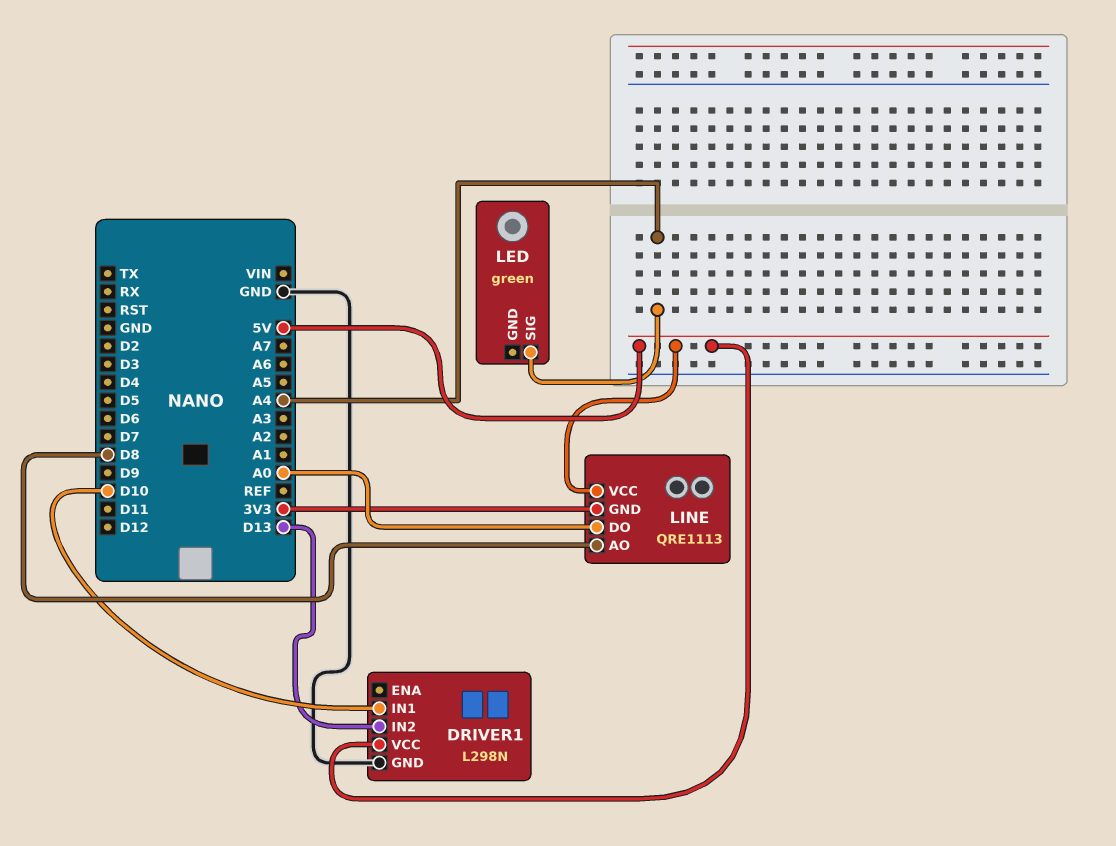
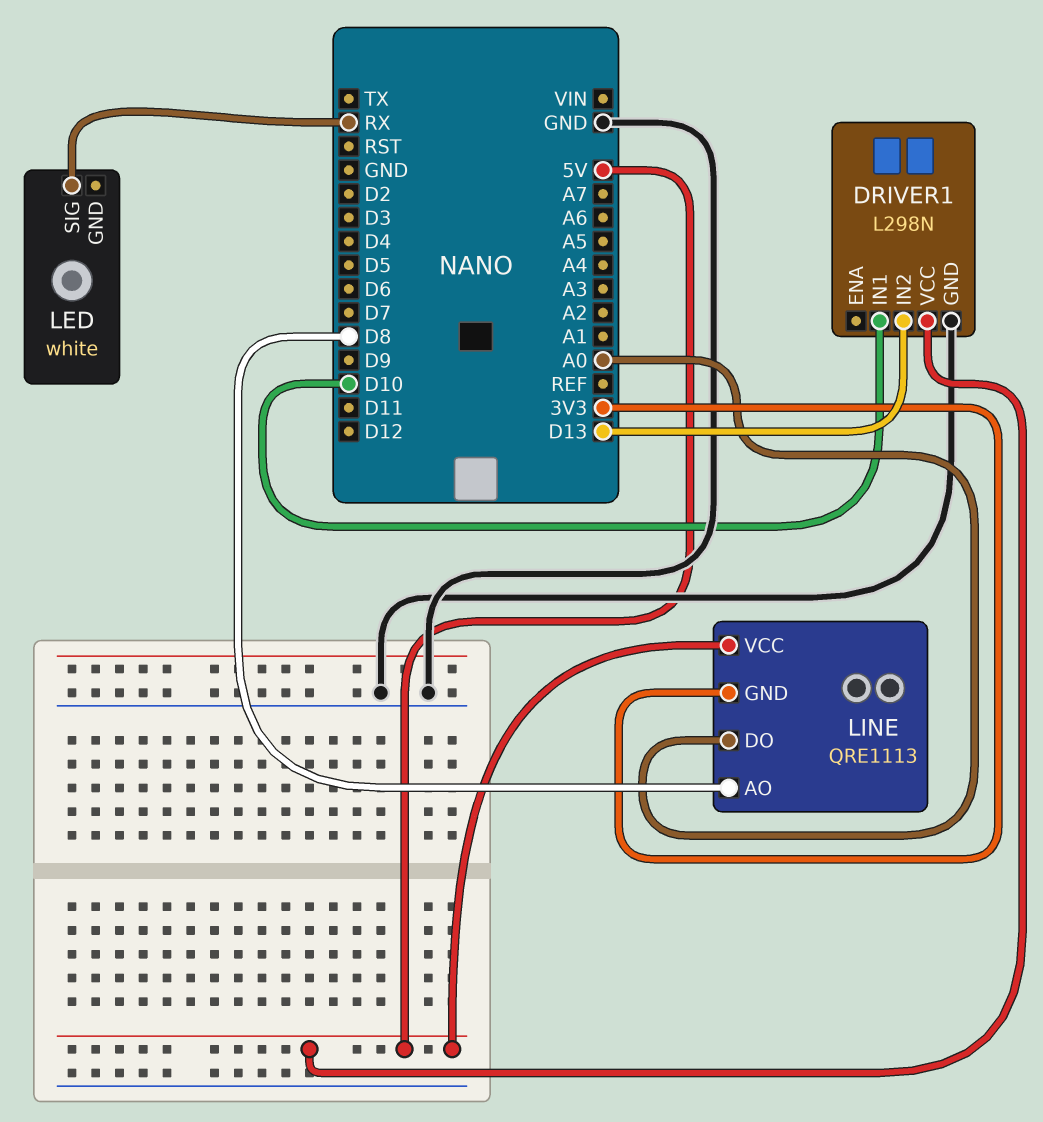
LED: green -> white
LED pin SIG: A4 -> RX

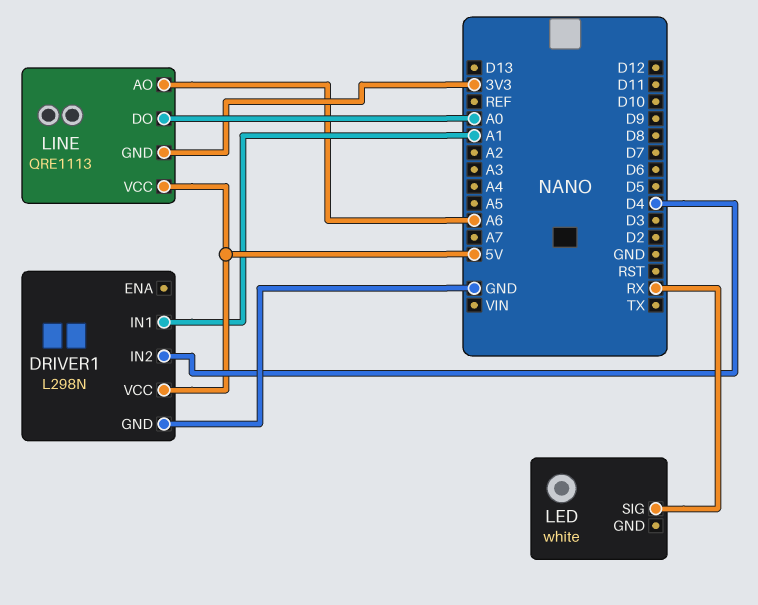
DRIVER1 pin IN1: D10 -> A1
DRIVER1 pin IN2: D13 -> D4
LINE pin AO: D8 -> A6

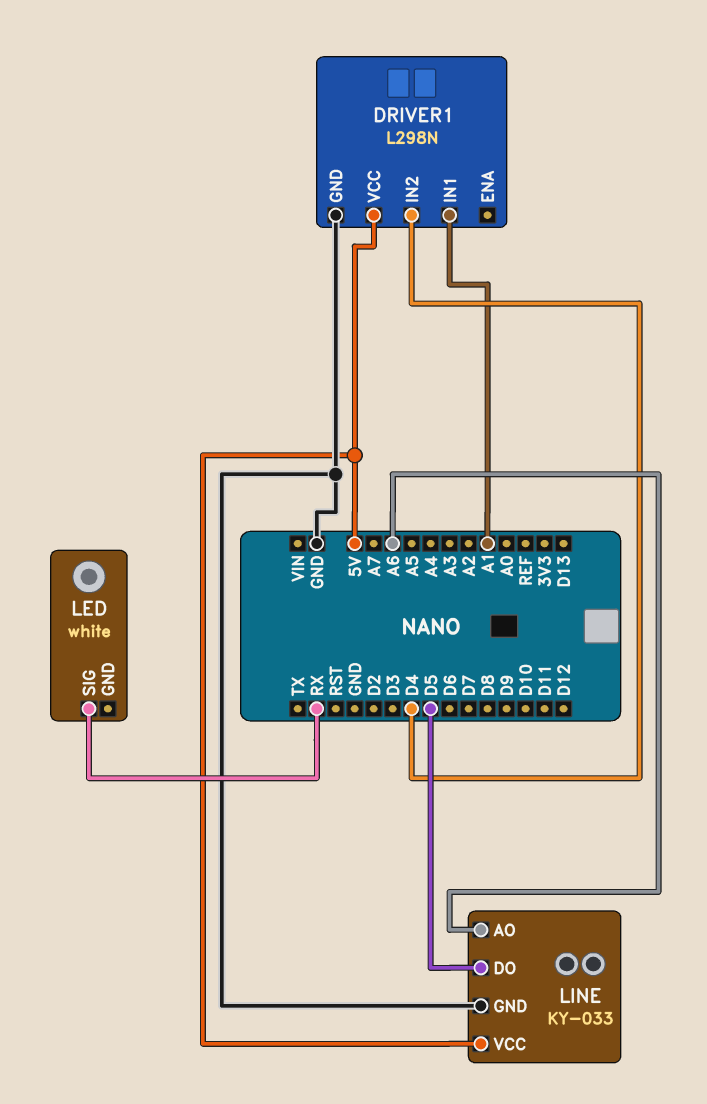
LINE: QRE1113 -> KY-033
LINE pin DO: A0 -> D5
LINE pin GND: 3V3 -> GND

